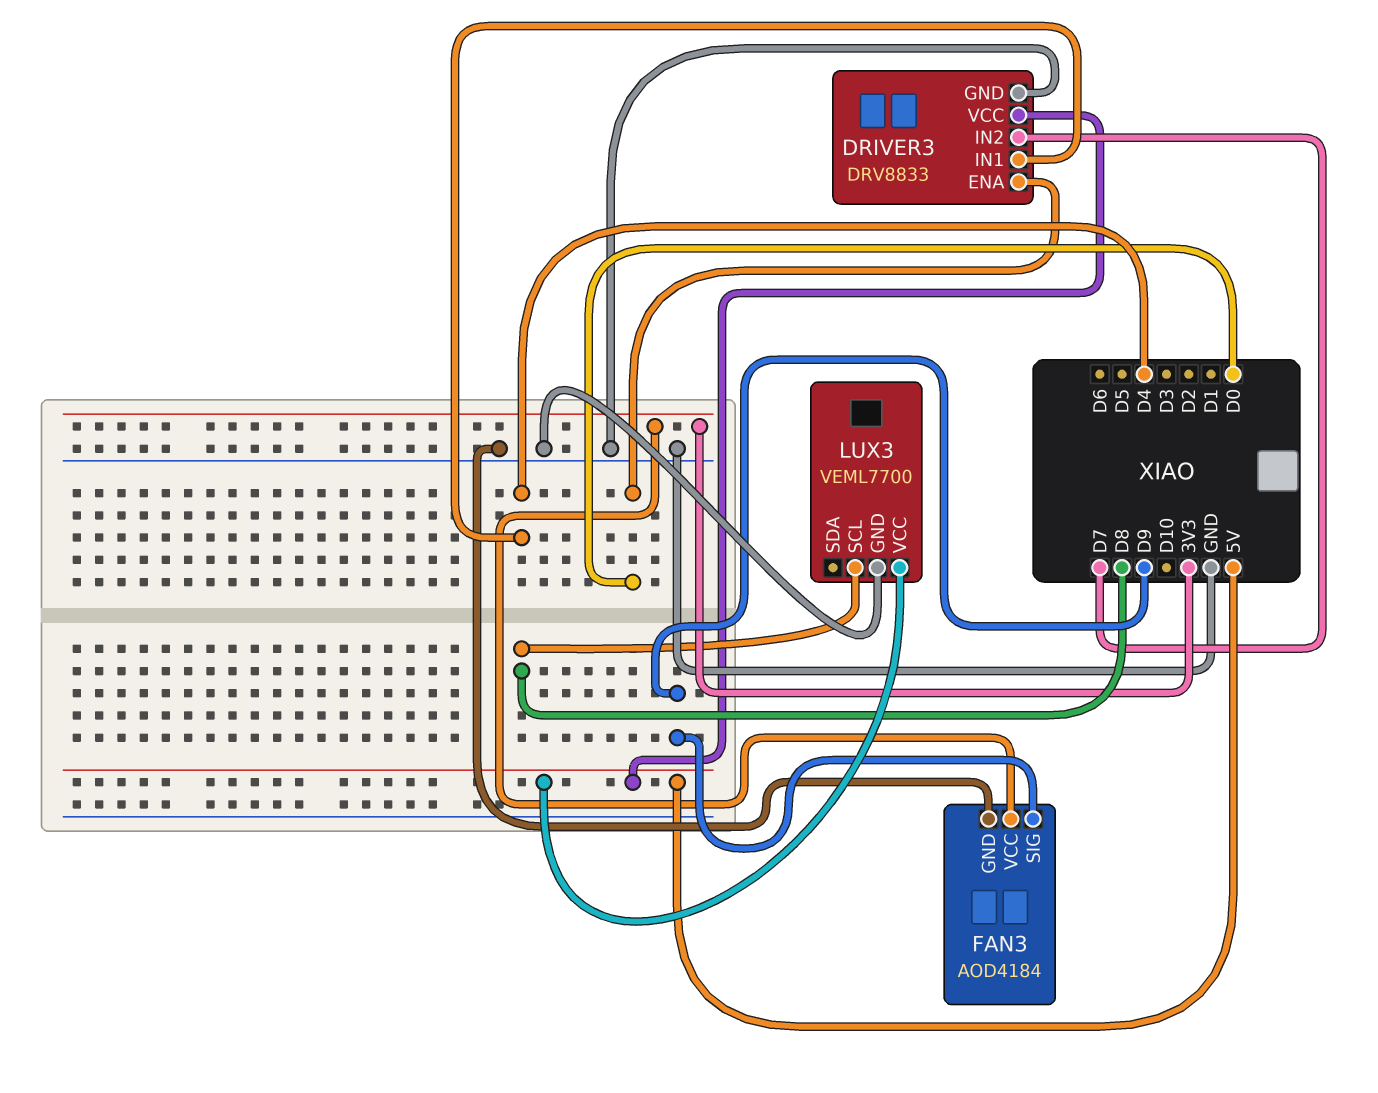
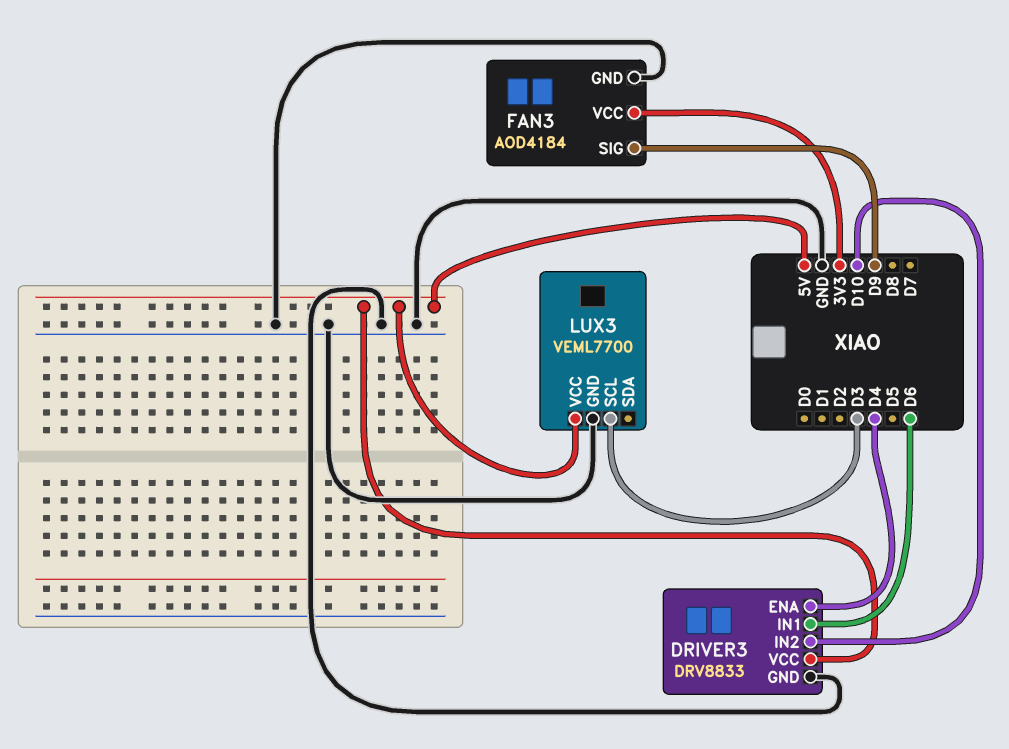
DRIVER3 pin ENA: D0 -> D4
DRIVER3 pin IN1: D4 -> D6
DRIVER3 pin IN2: D7 -> D10
LUX3 pin SCL: D8 -> D3

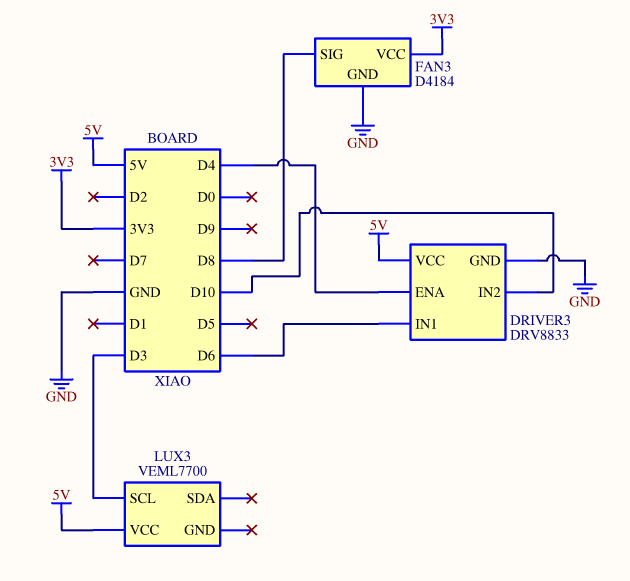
FAN3: AOD4184 -> D4184
FAN3 pin SIG: D9 -> D8
LUX3 pin GND: GND -> none

